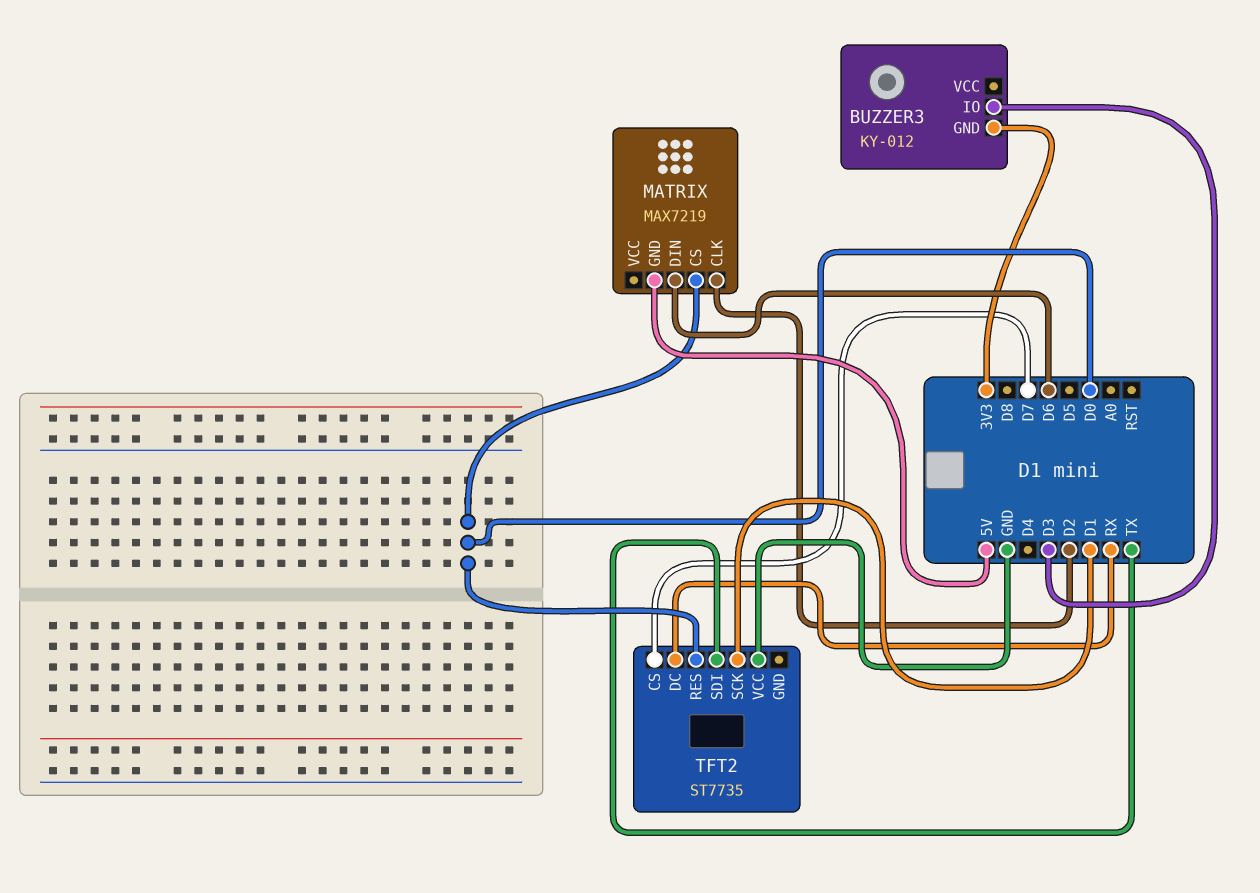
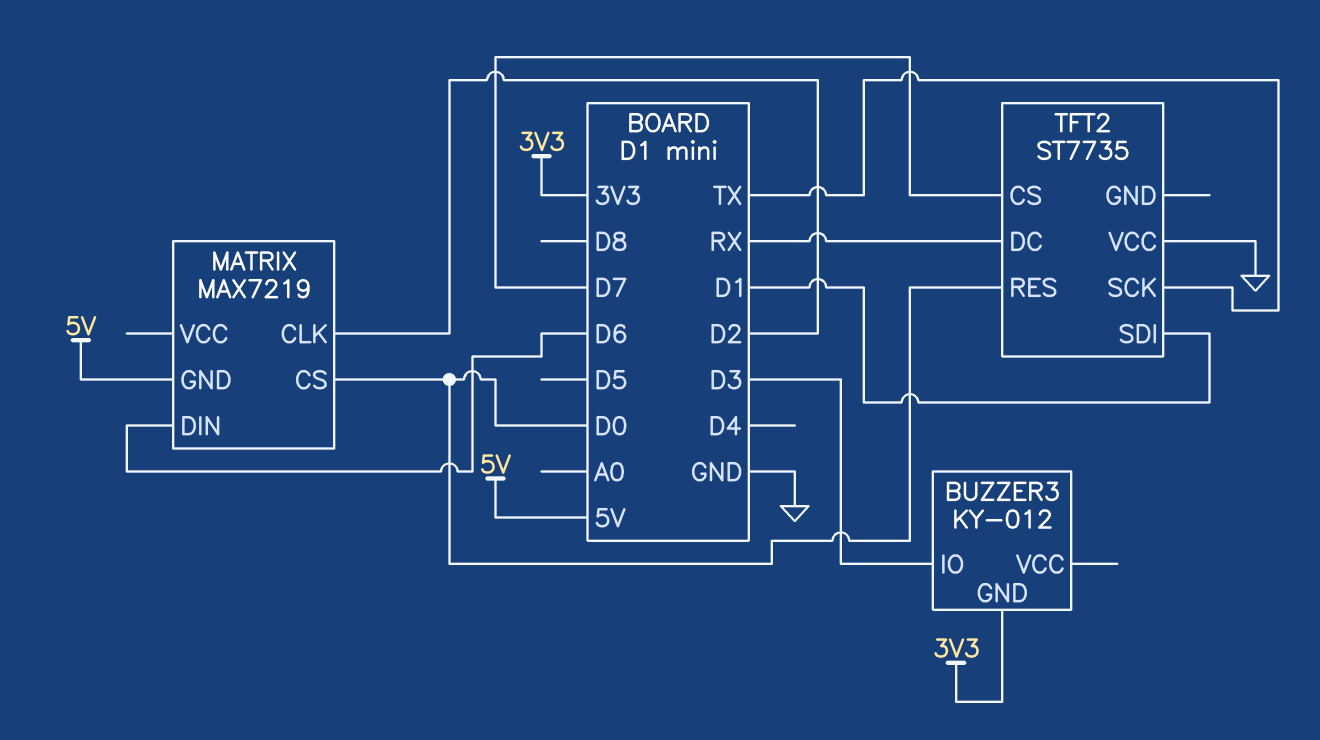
TFT2 pin SCK: D1 -> TX
TFT2 pin SDI: TX -> D1

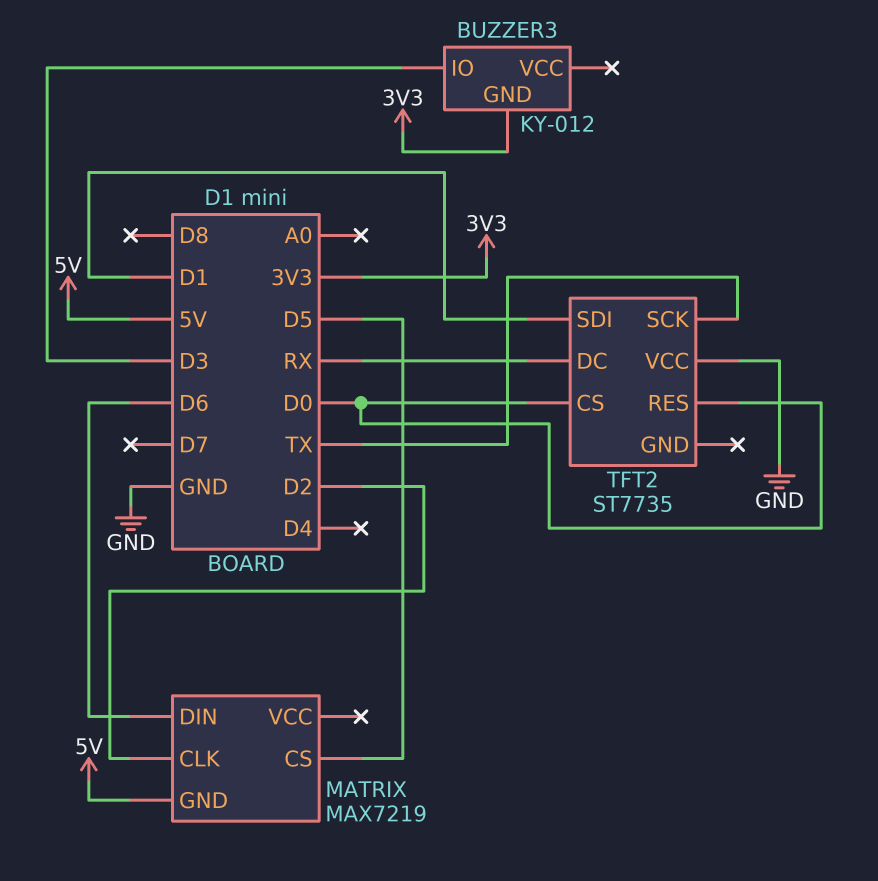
MATRIX pin CS: D0 -> D5
TFT2 pin CS: D7 -> D0

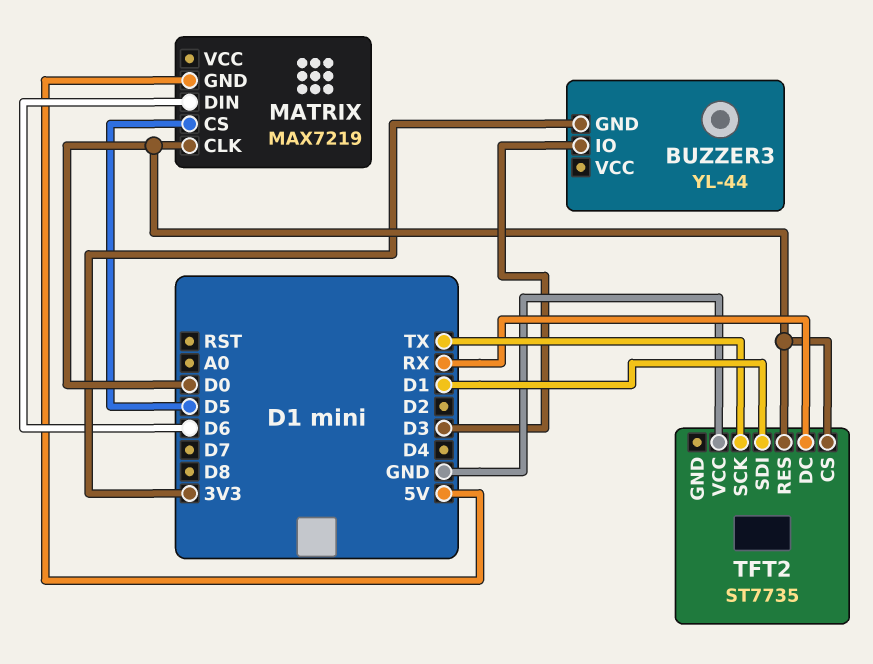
BUZZER3: KY-012 -> YL-44
MATRIX pin CLK: D2 -> D0

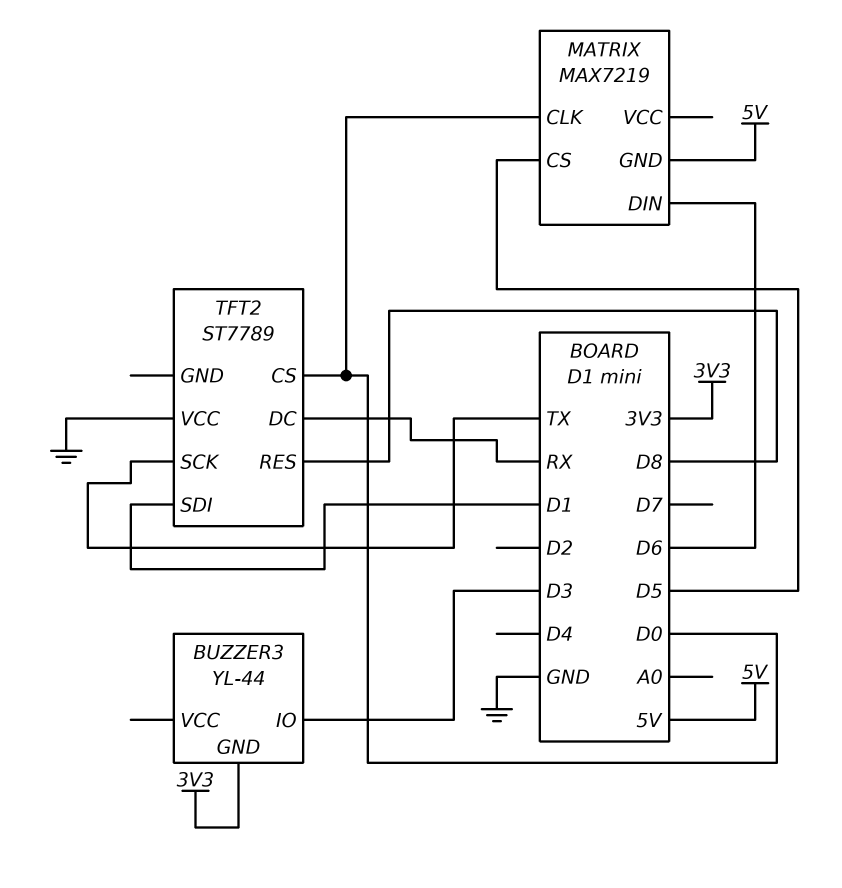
TFT2: ST7735 -> ST7789
TFT2 pin RES: D0 -> D8

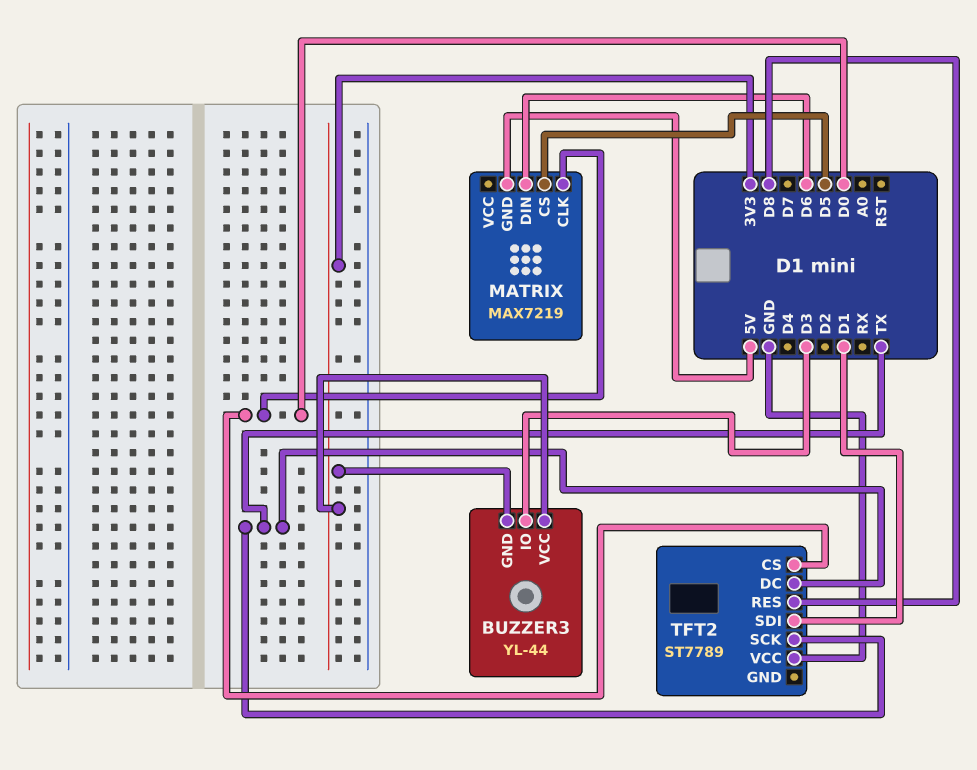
BUZZER3 pin VCC: none -> 3V3
TFT2 pin DC: RX -> TX

